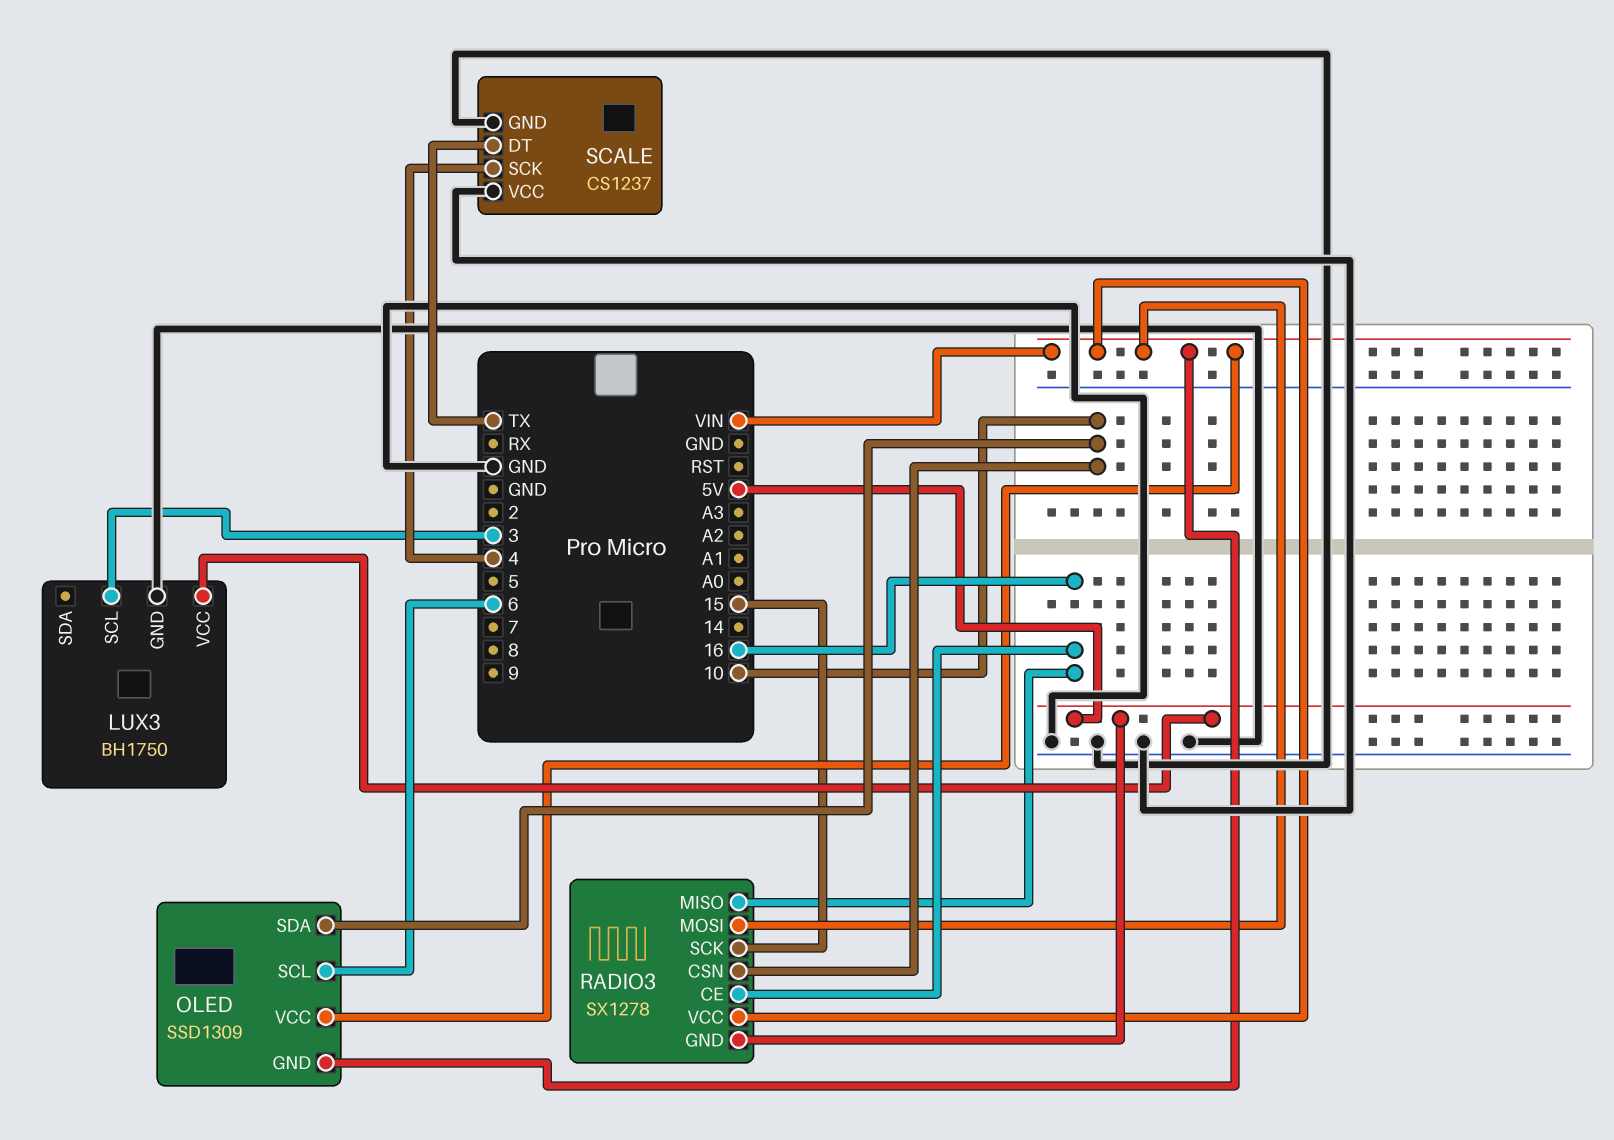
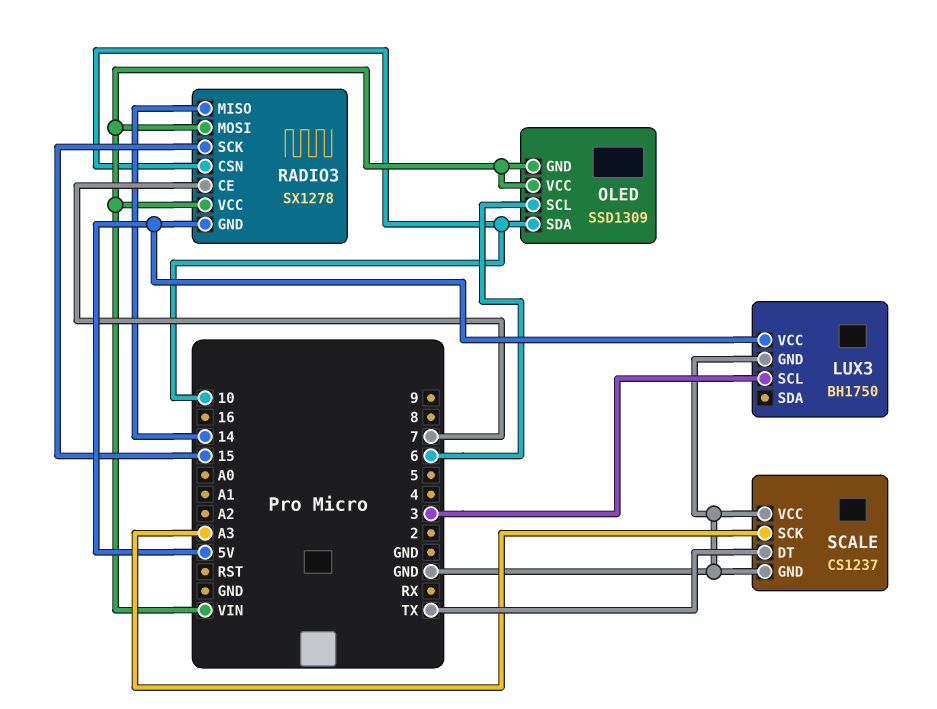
RADIO3 pin CE: 16 -> 7
RADIO3 pin MISO: 16 -> 14
SCALE pin SCK: 4 -> A3

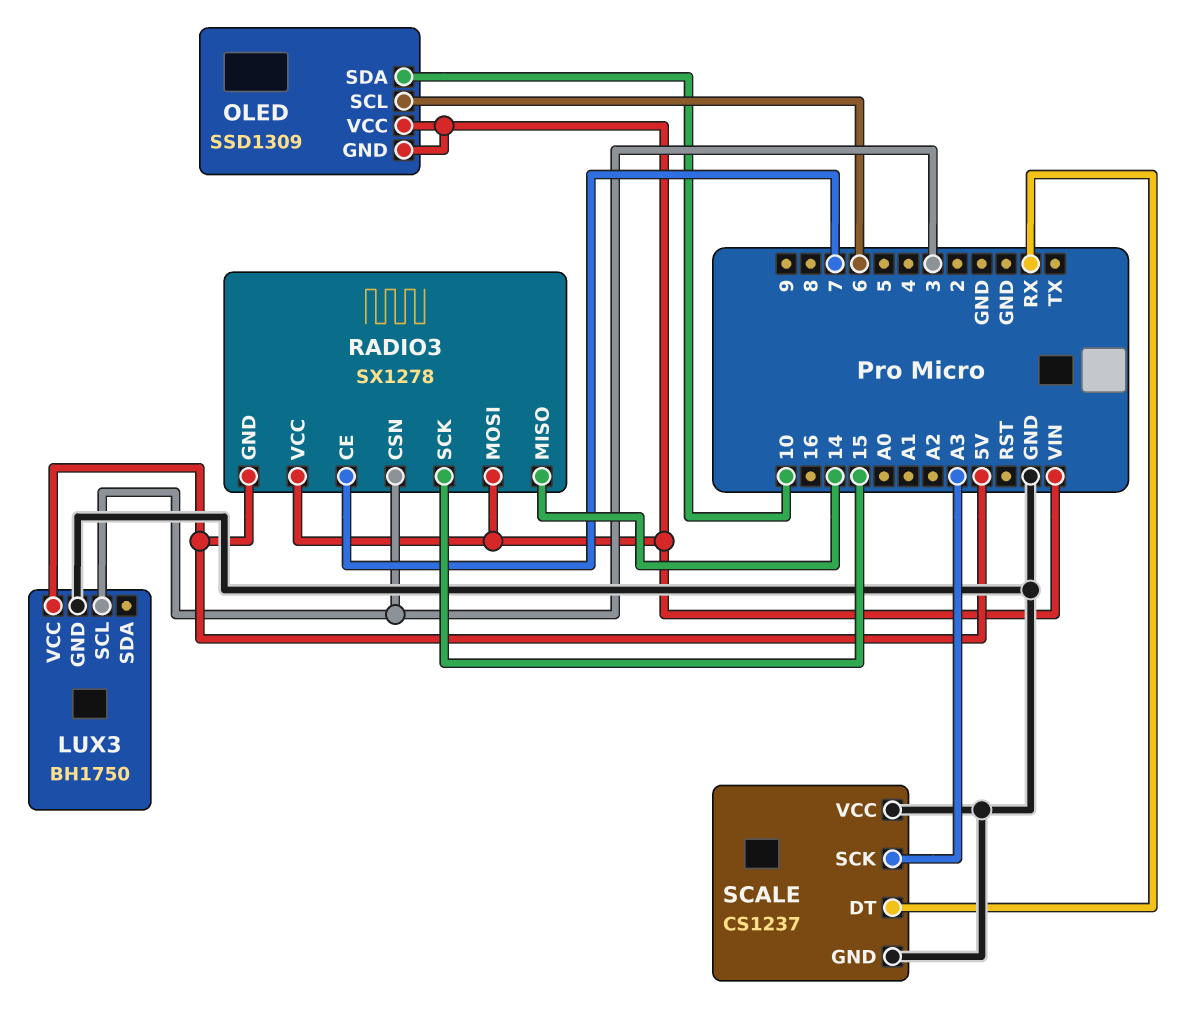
RADIO3 pin CSN: 10 -> 3
SCALE pin DT: TX -> RX

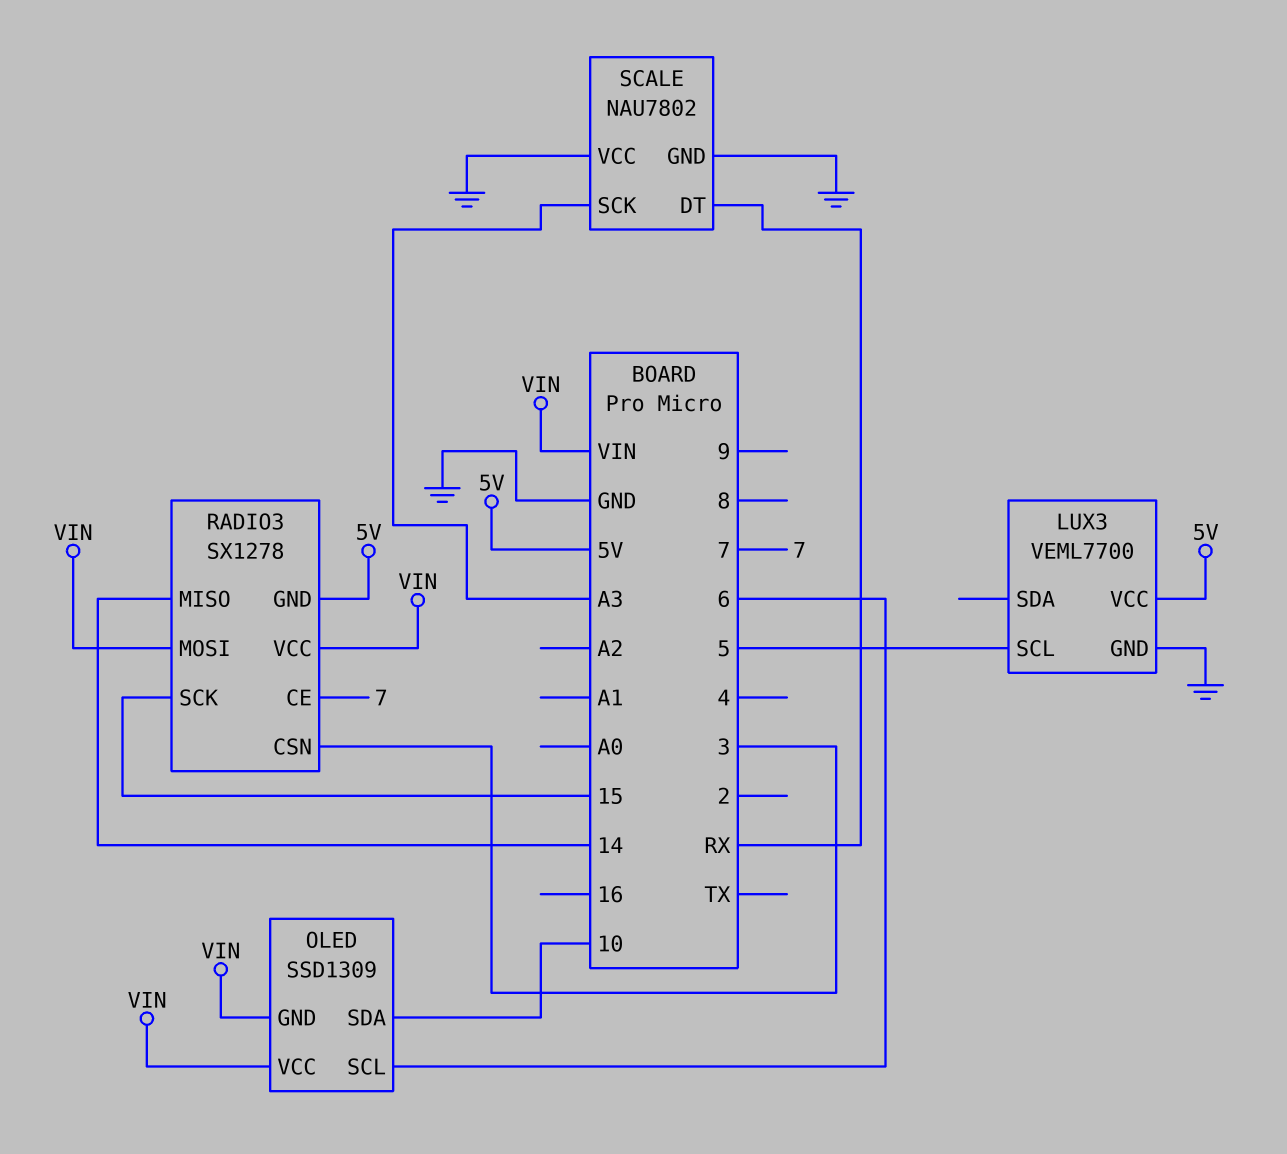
LUX3: BH1750 -> VEML7700
LUX3 pin SCL: 3 -> 5
SCALE: CS1237 -> NAU7802

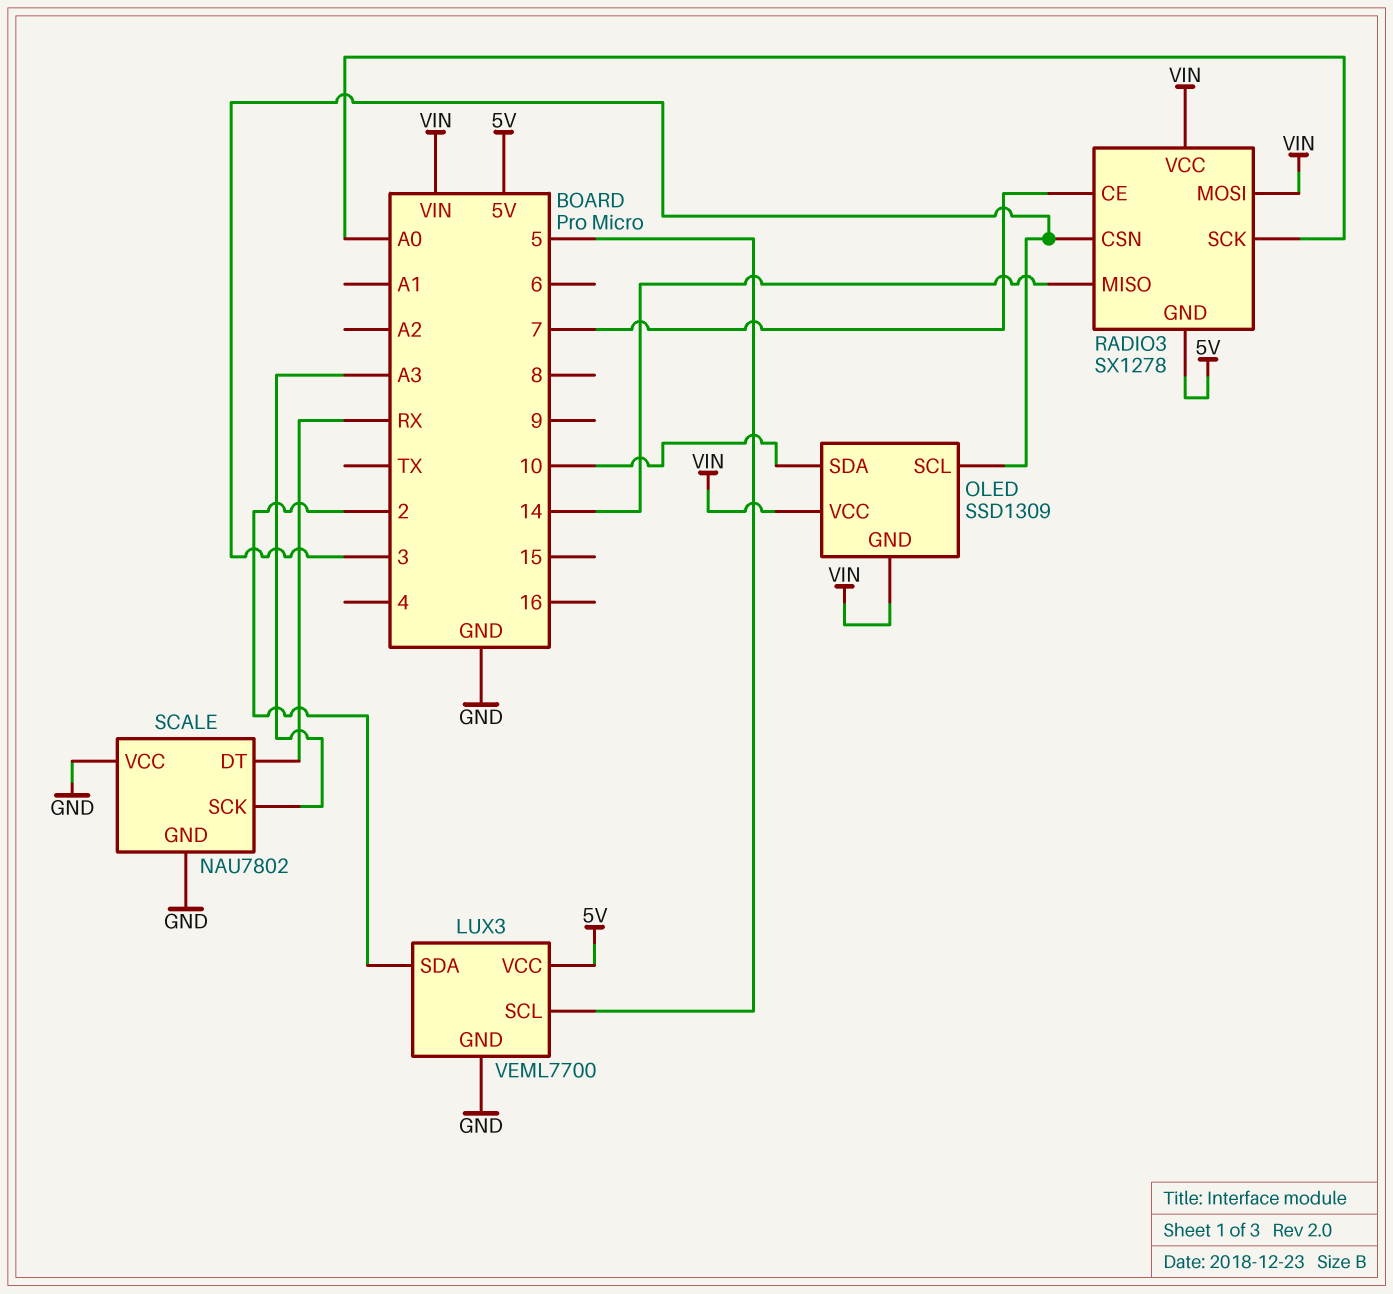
LUX3 pin SDA: none -> 2
OLED pin SCL: 6 -> 3
RADIO3 pin SCK: 15 -> A0

